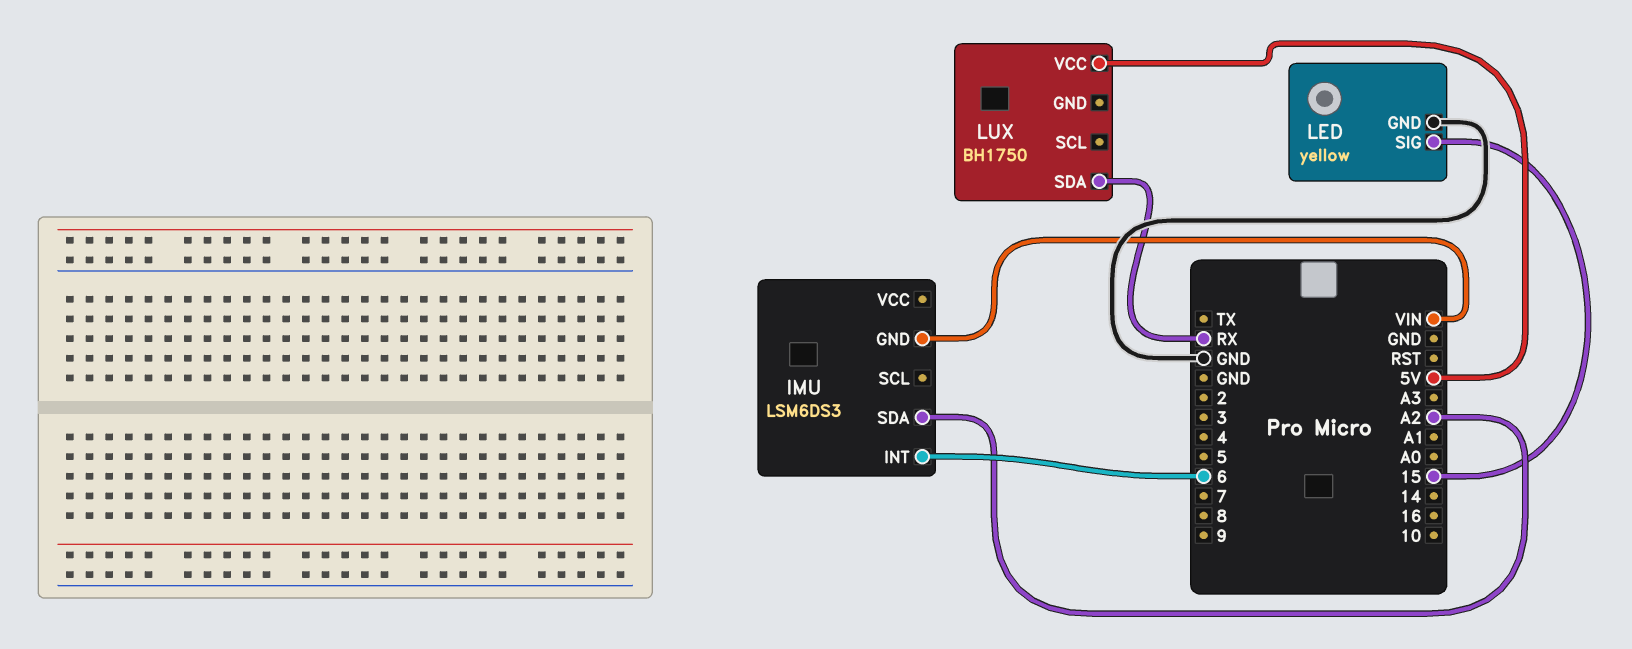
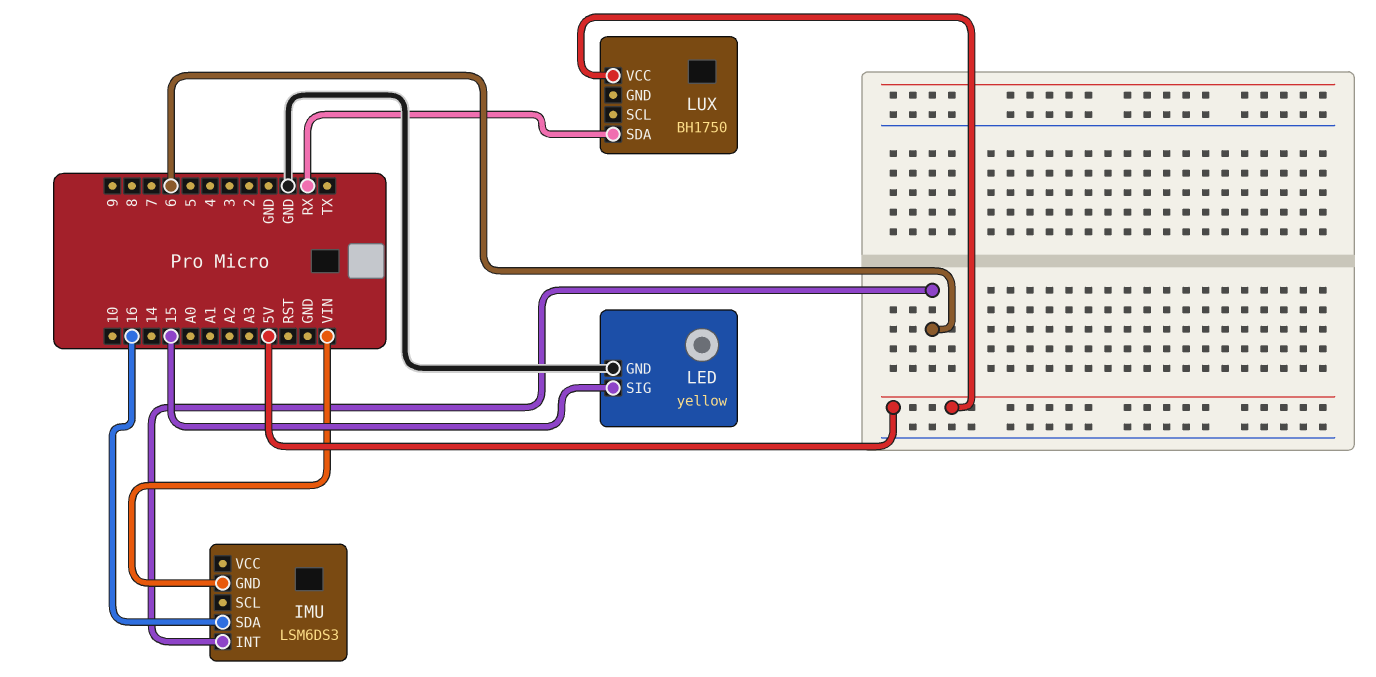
IMU pin SDA: A2 -> 16

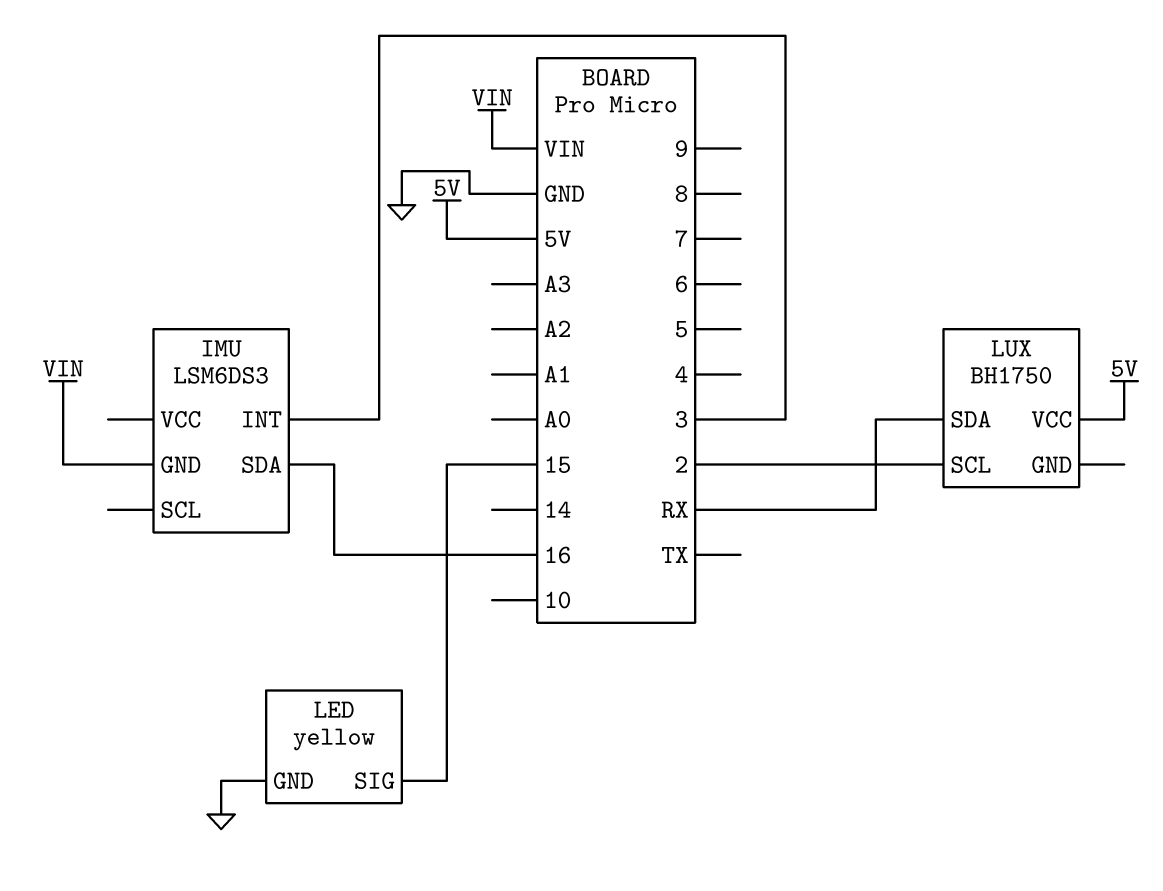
IMU pin INT: 6 -> 3
LUX pin SCL: none -> 2

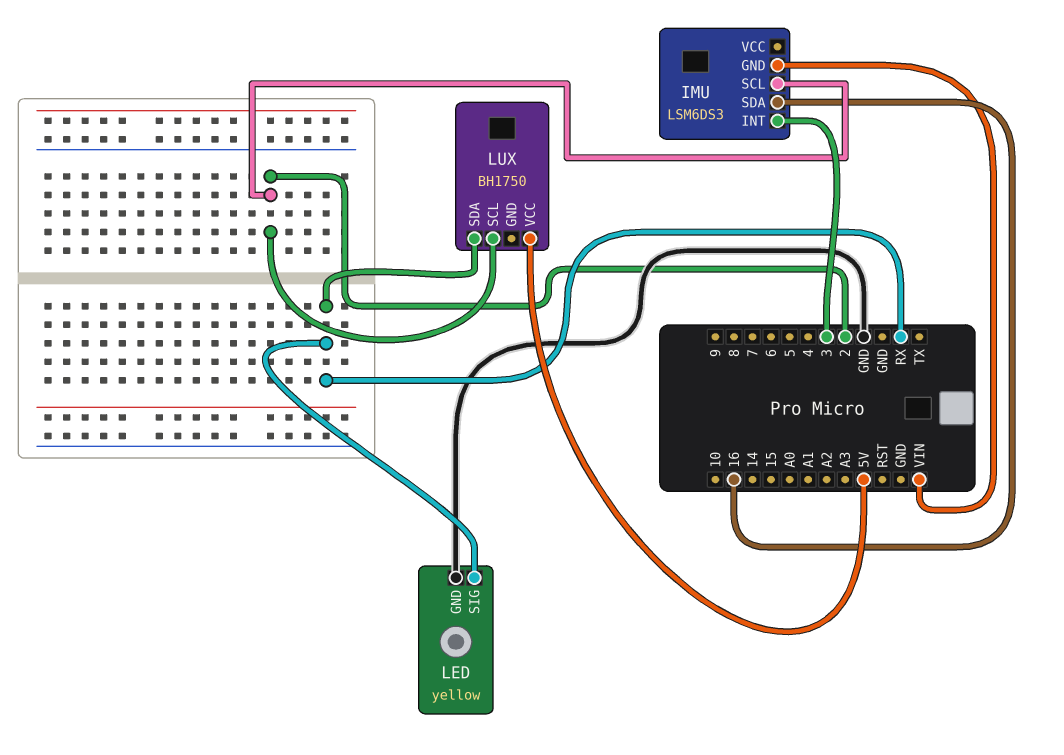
IMU pin SCL: none -> 2
LED pin SIG: 15 -> RX

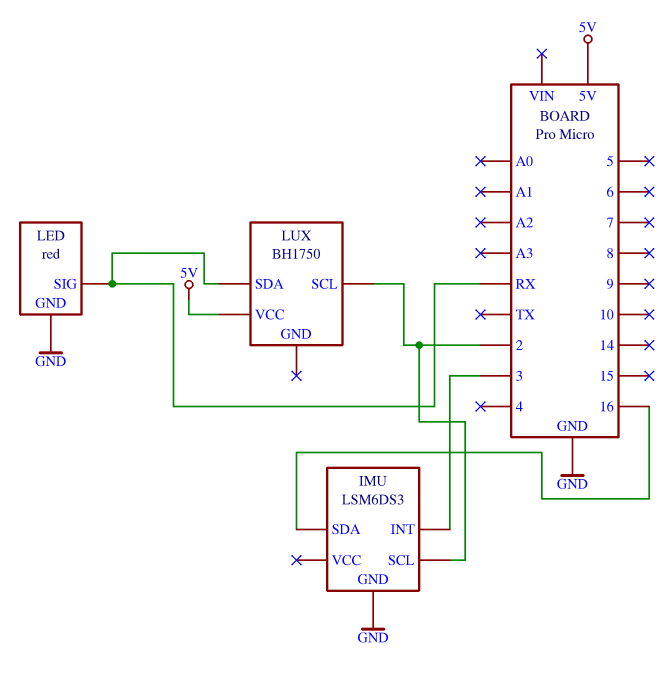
IMU pin GND: VIN -> GND
LED: yellow -> red

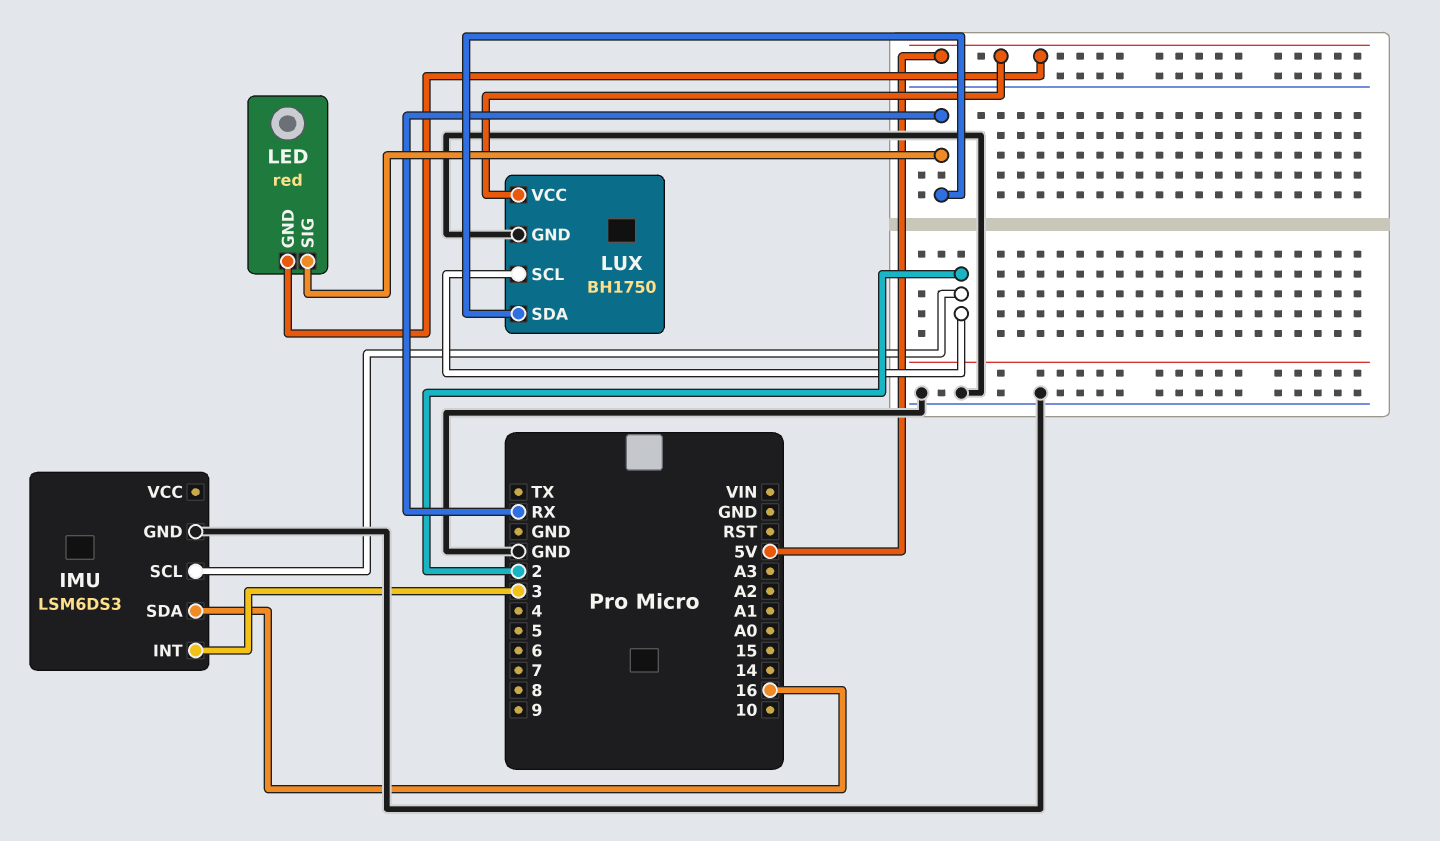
LED pin GND: GND -> 5V
LUX pin GND: none -> GND

